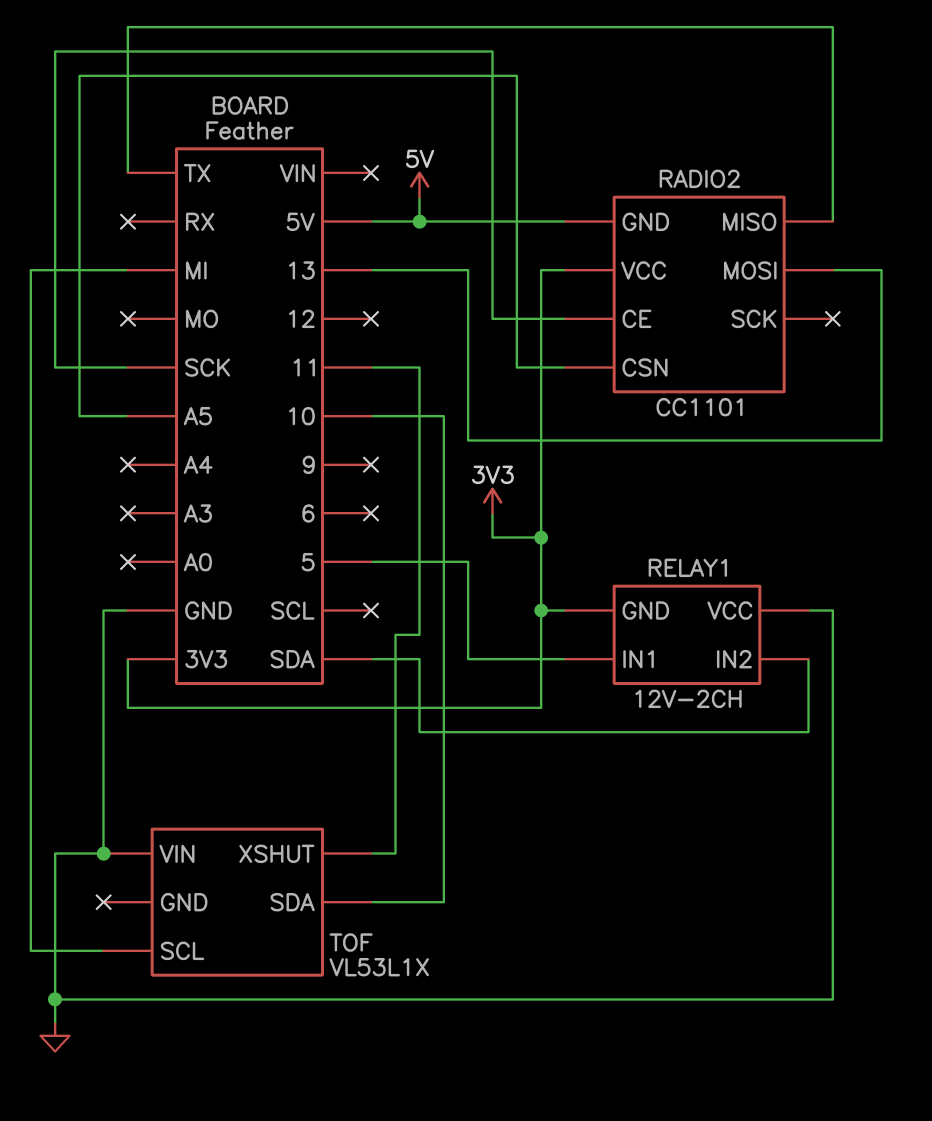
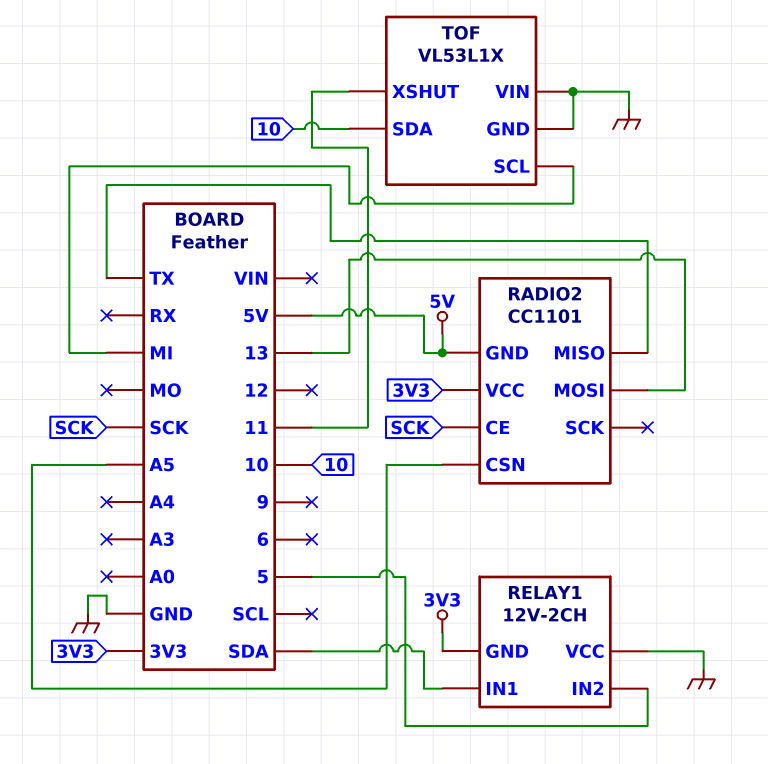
RELAY1 pin IN1: 5 -> SDA
RELAY1 pin IN2: SDA -> 5
TOF pin GND: none -> GND

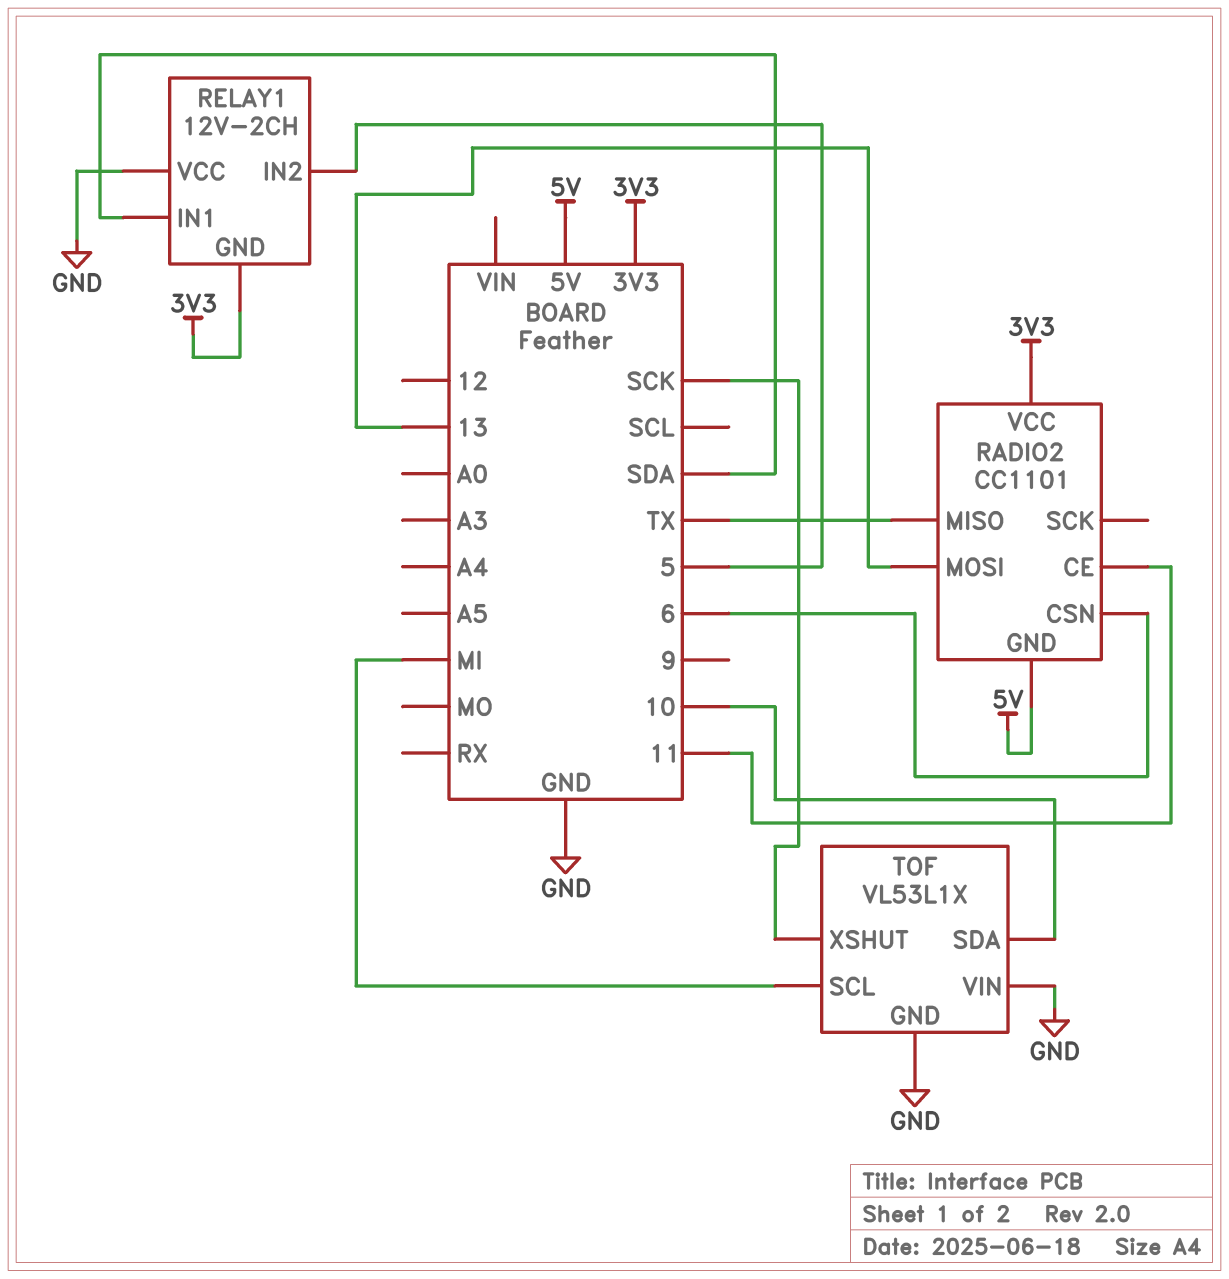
RADIO2 pin CE: SCK -> 11
RADIO2 pin CSN: A5 -> 6
TOF pin XSHUT: 11 -> SCK

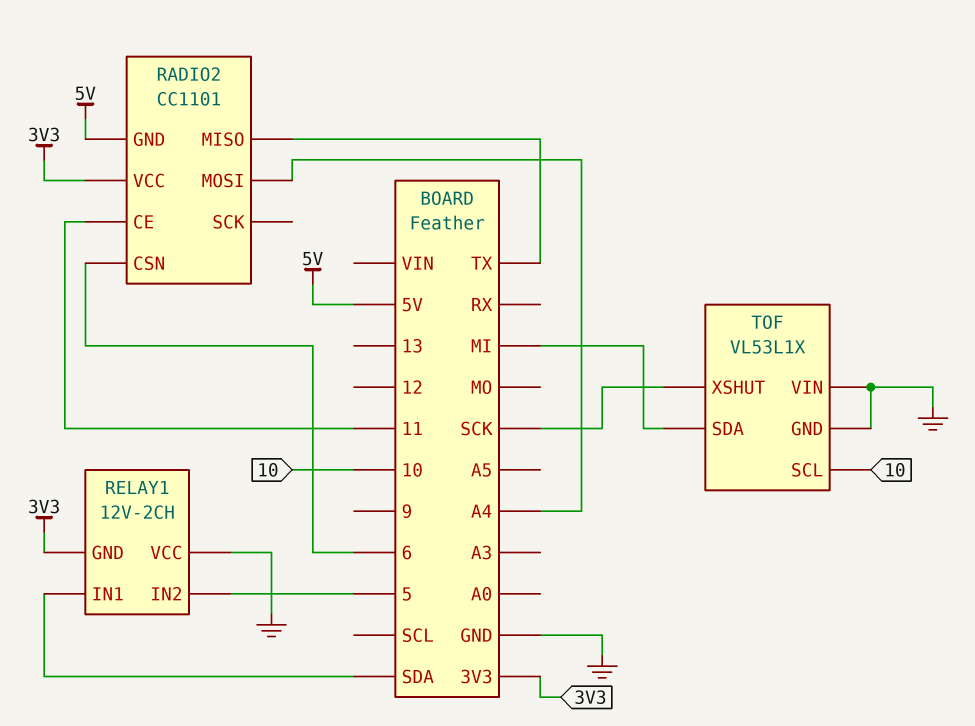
RADIO2 pin MOSI: 13 -> A4
TOF pin SCL: MI -> 10
TOF pin SDA: 10 -> MI

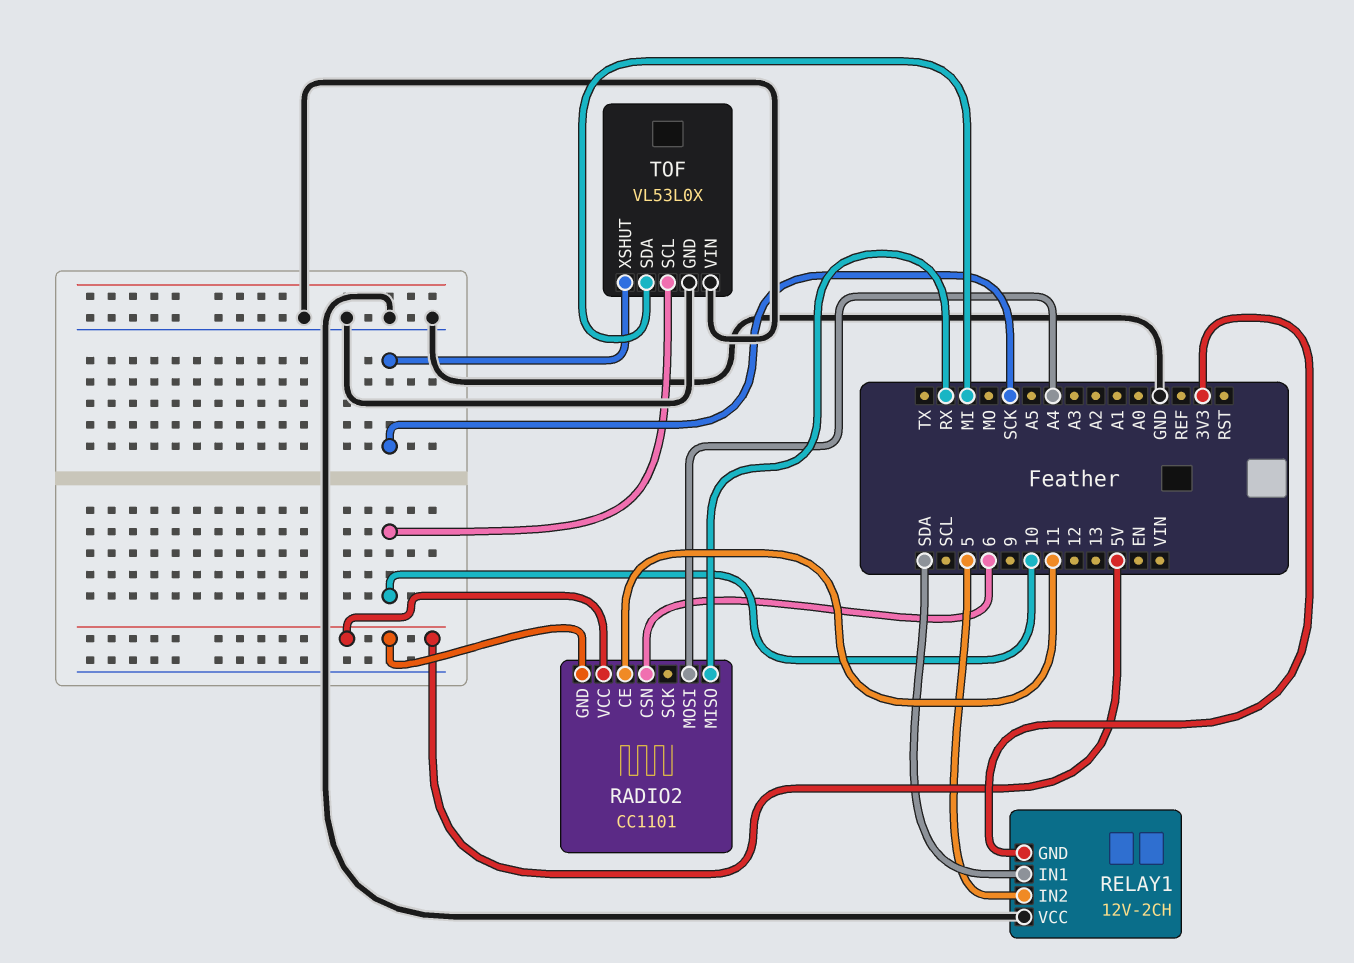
RADIO2 pin MISO: TX -> RX
RADIO2 pin VCC: 3V3 -> 5V
TOF: VL53L1X -> VL53L0X

